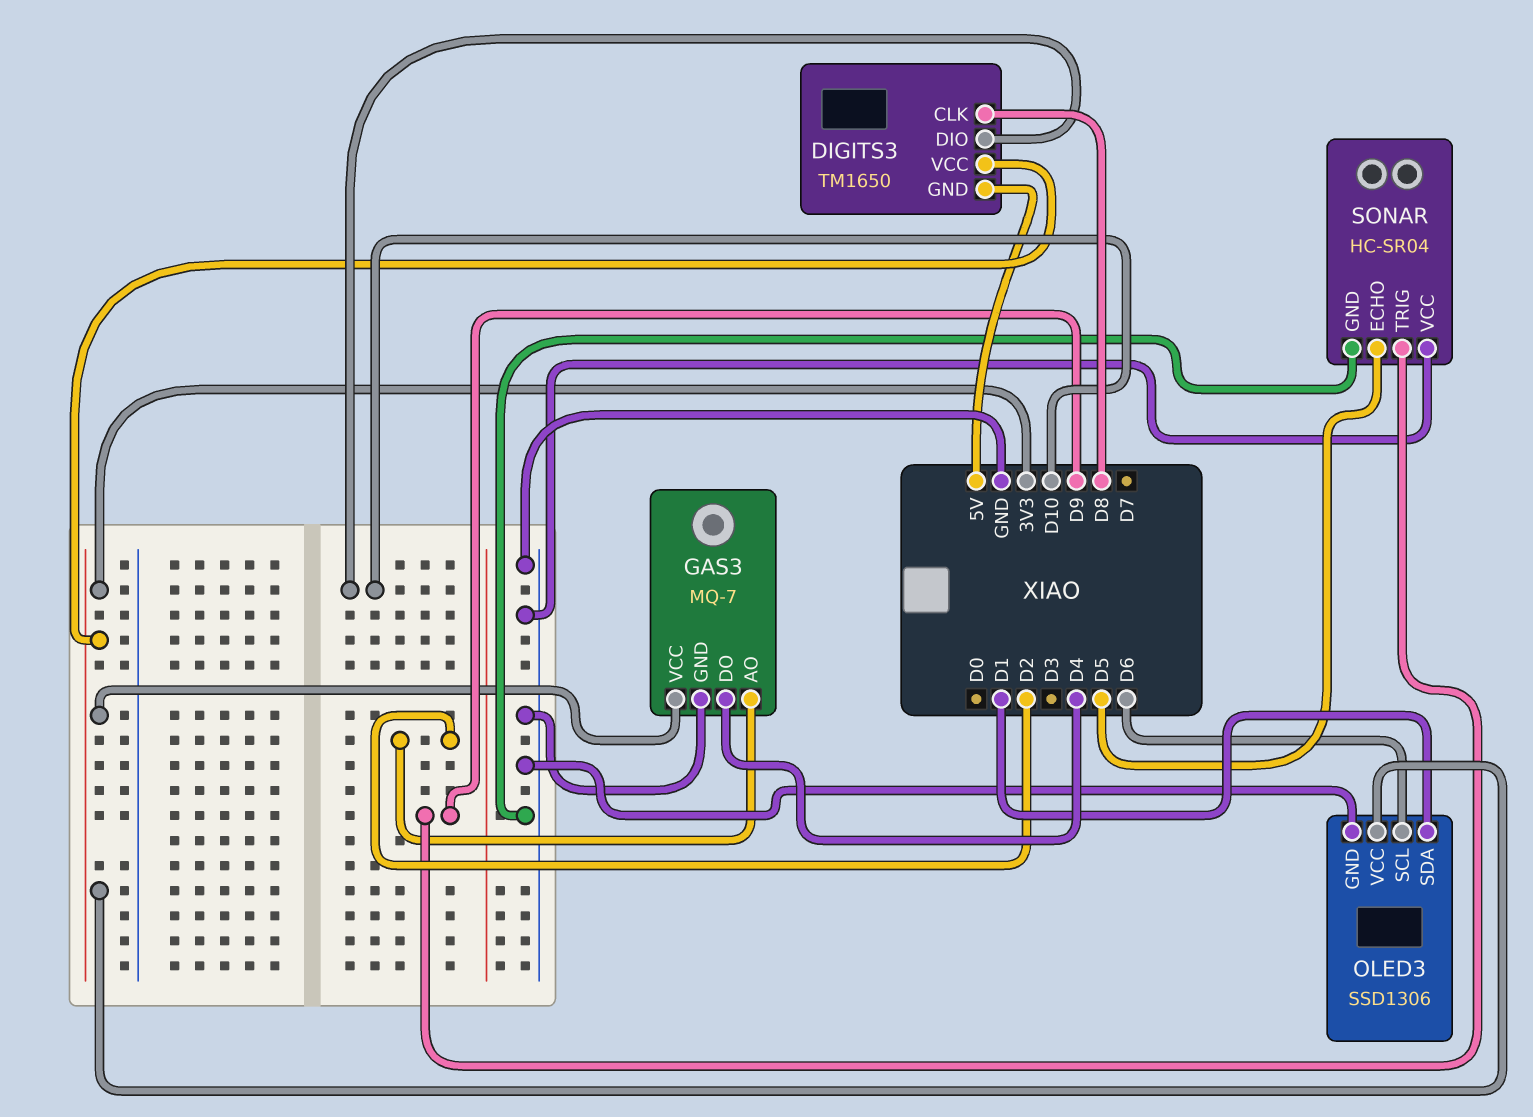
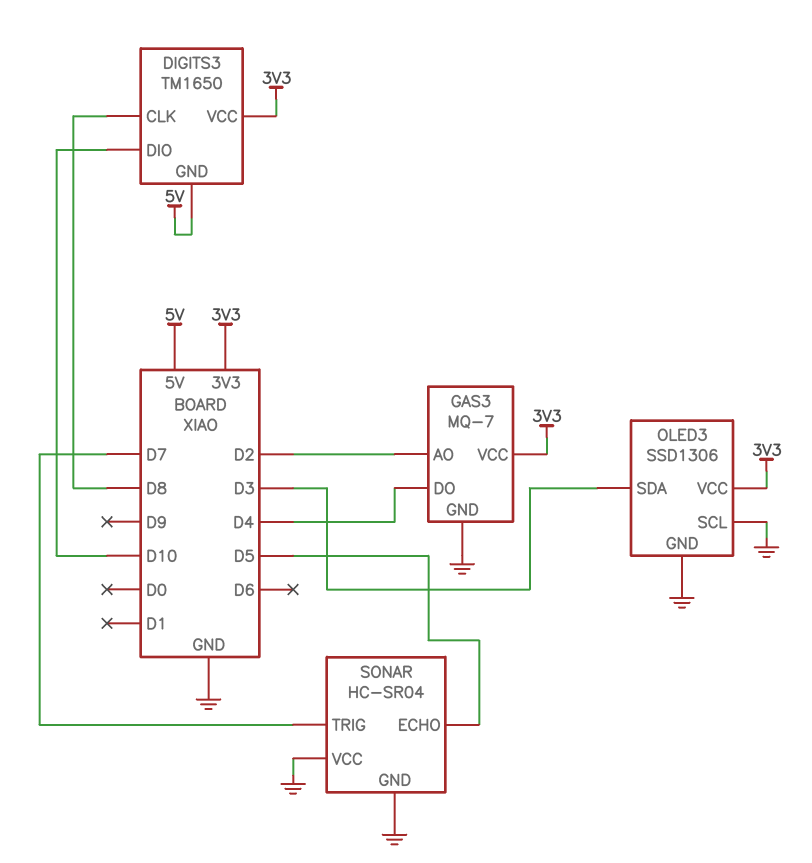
OLED3 pin SCL: D6 -> GND
OLED3 pin SDA: D1 -> D3
SONAR pin TRIG: D9 -> D7

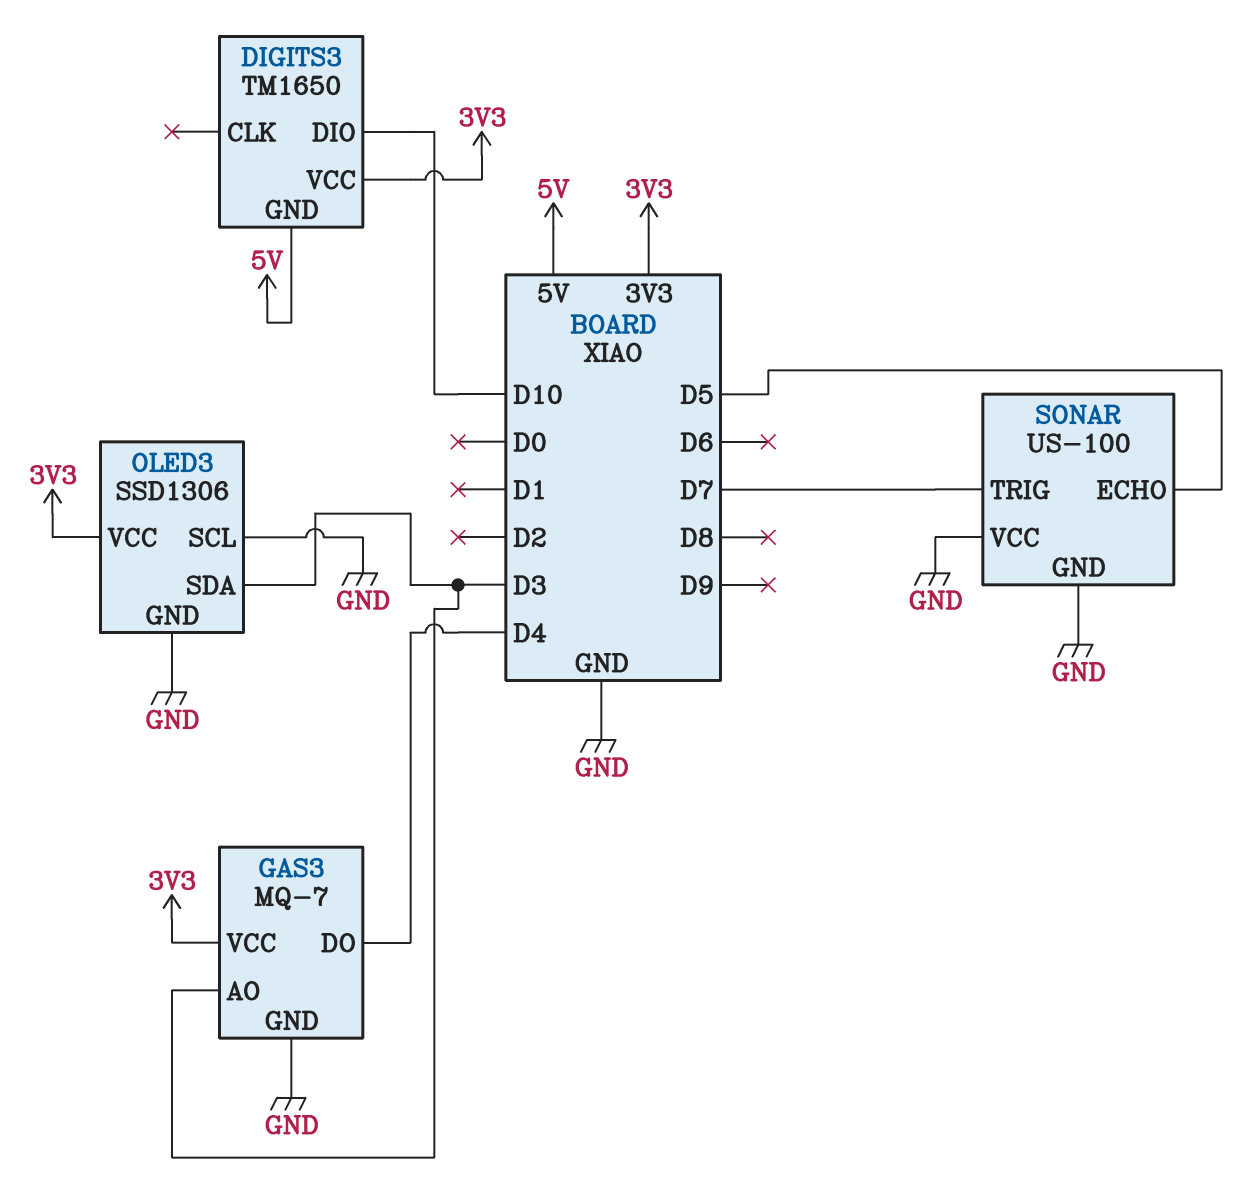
DIGITS3 pin CLK: D8 -> none
GAS3 pin AO: D2 -> D3
SONAR: HC-SR04 -> US-100

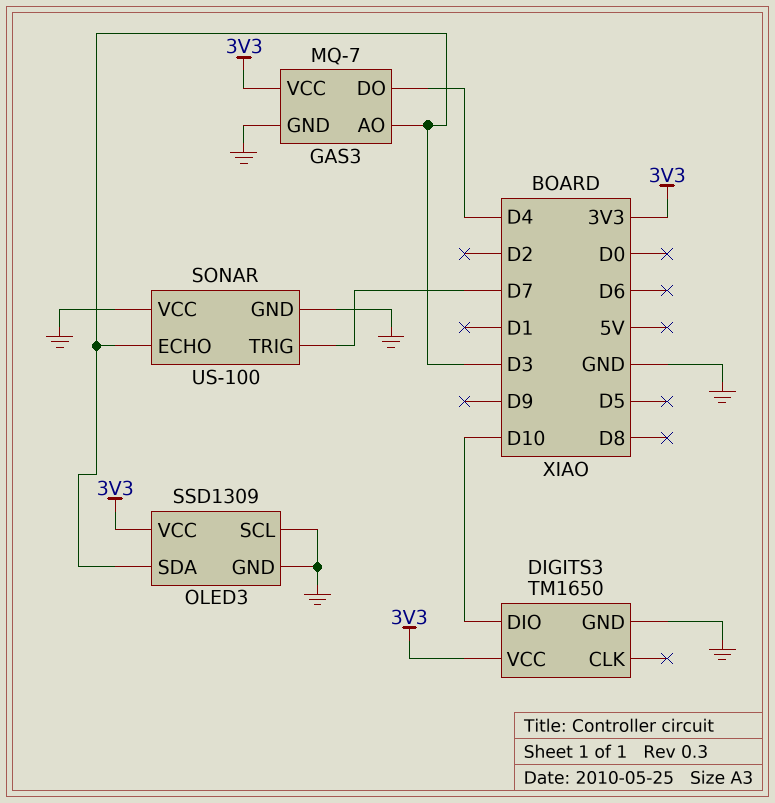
DIGITS3 pin GND: 5V -> GND
OLED3: SSD1306 -> SSD1309
SONAR pin ECHO: D5 -> D3

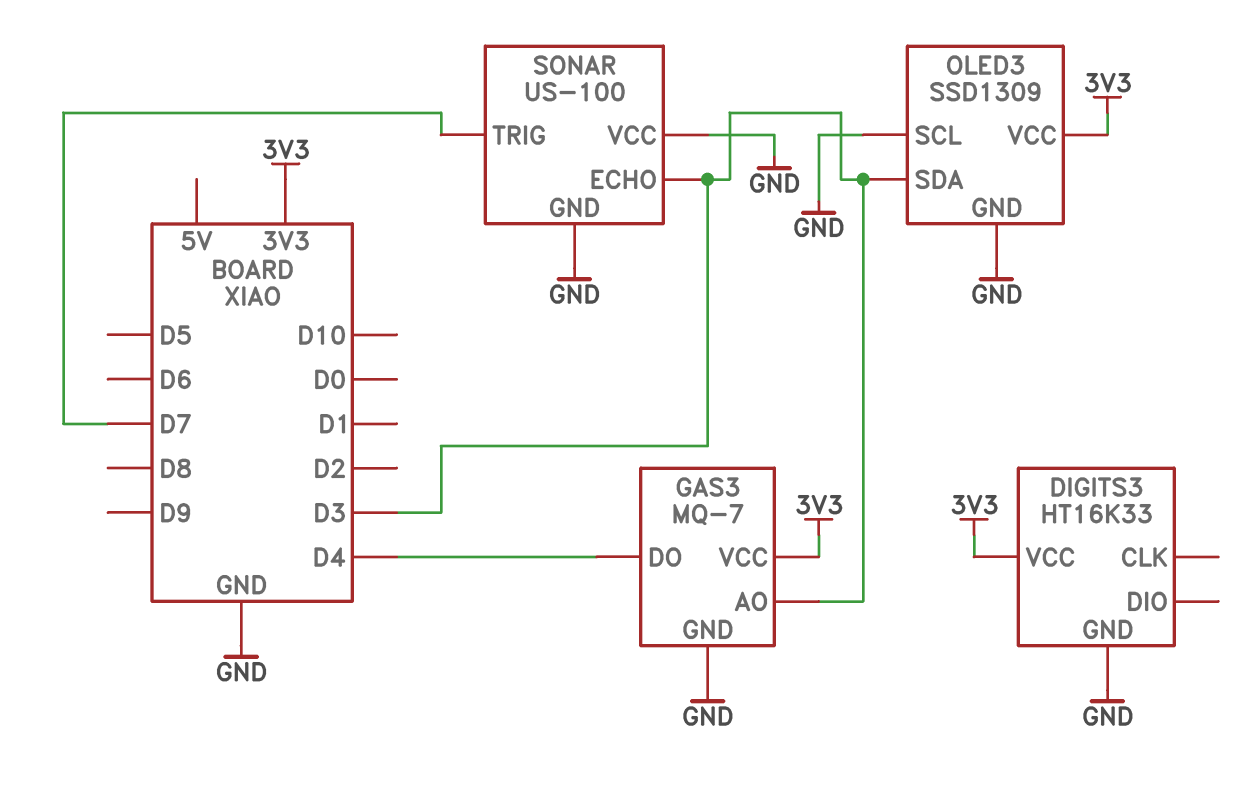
DIGITS3: TM1650 -> HT16K33
DIGITS3 pin DIO: D10 -> none

